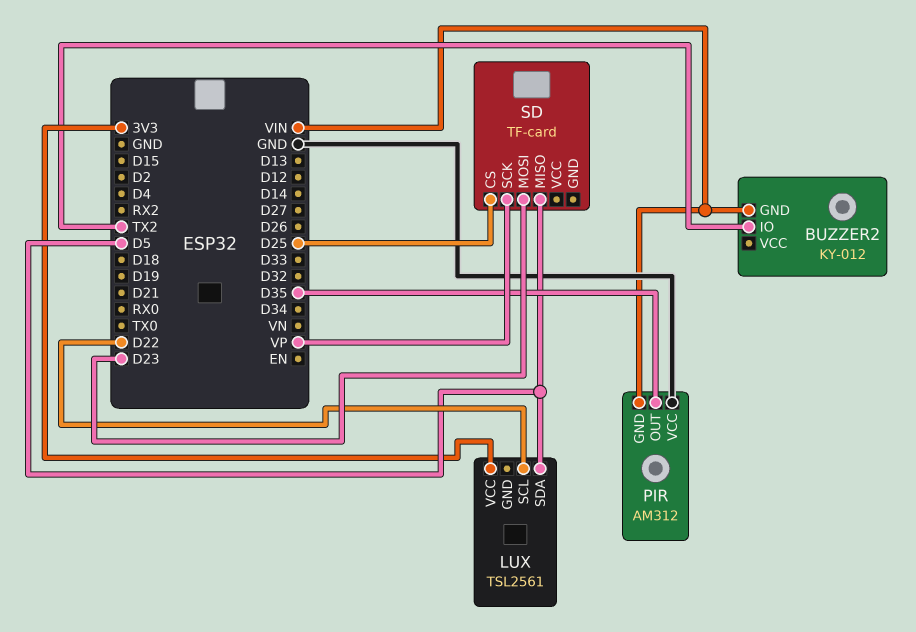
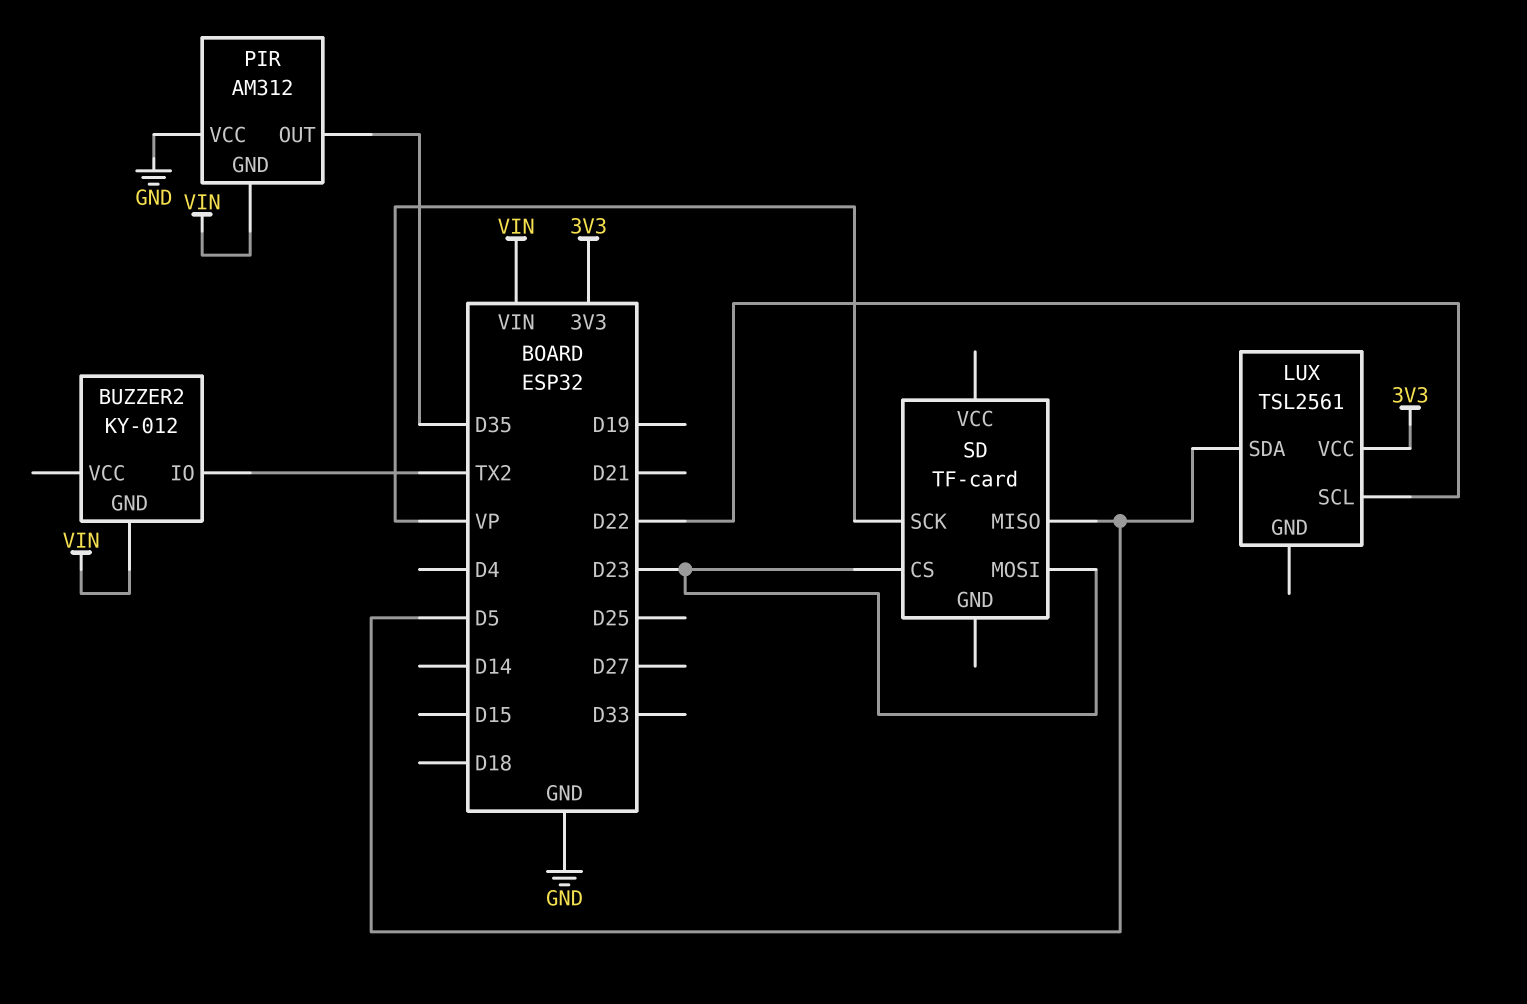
SD pin CS: D25 -> D23

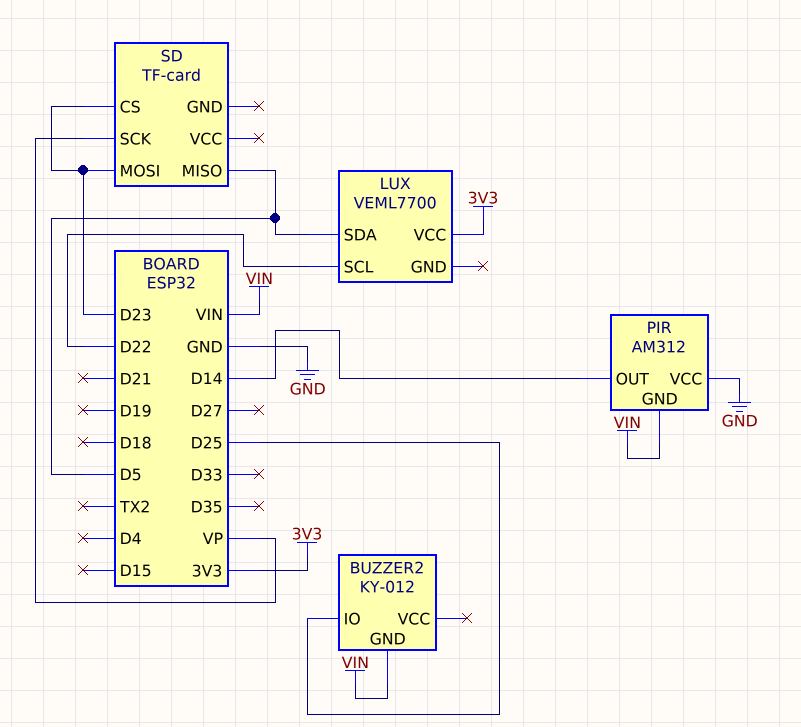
BUZZER2 pin IO: TX2 -> D25
LUX: TSL2561 -> VEML7700
PIR pin OUT: D35 -> D14

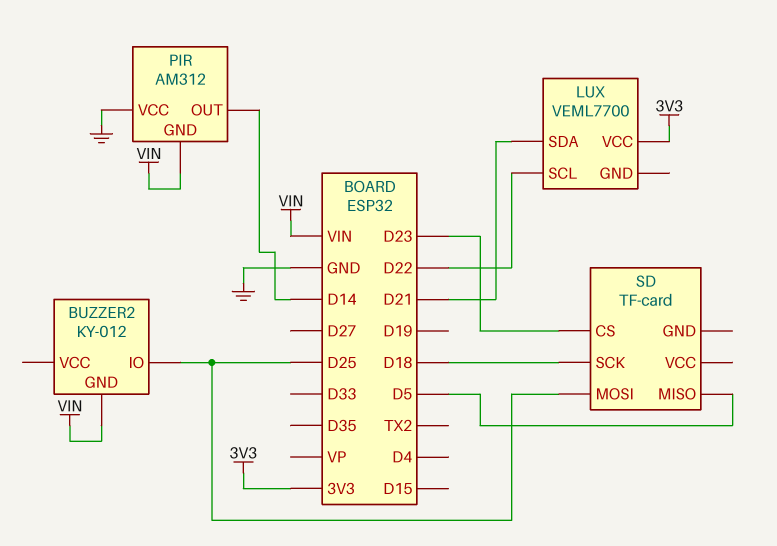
LUX pin SDA: D5 -> D21
SD pin MOSI: D23 -> D25
SD pin SCK: VP -> D18

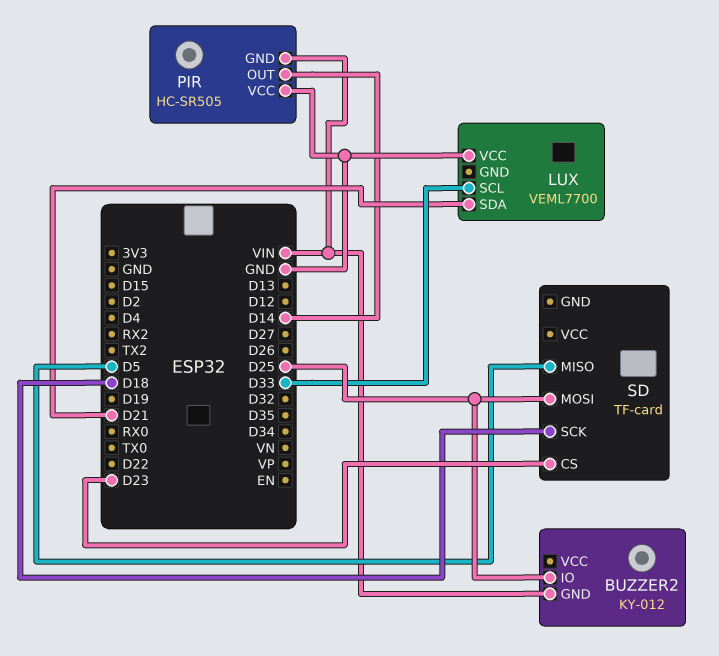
LUX pin SCL: D22 -> D33
LUX pin VCC: 3V3 -> GND
PIR: AM312 -> HC-SR505

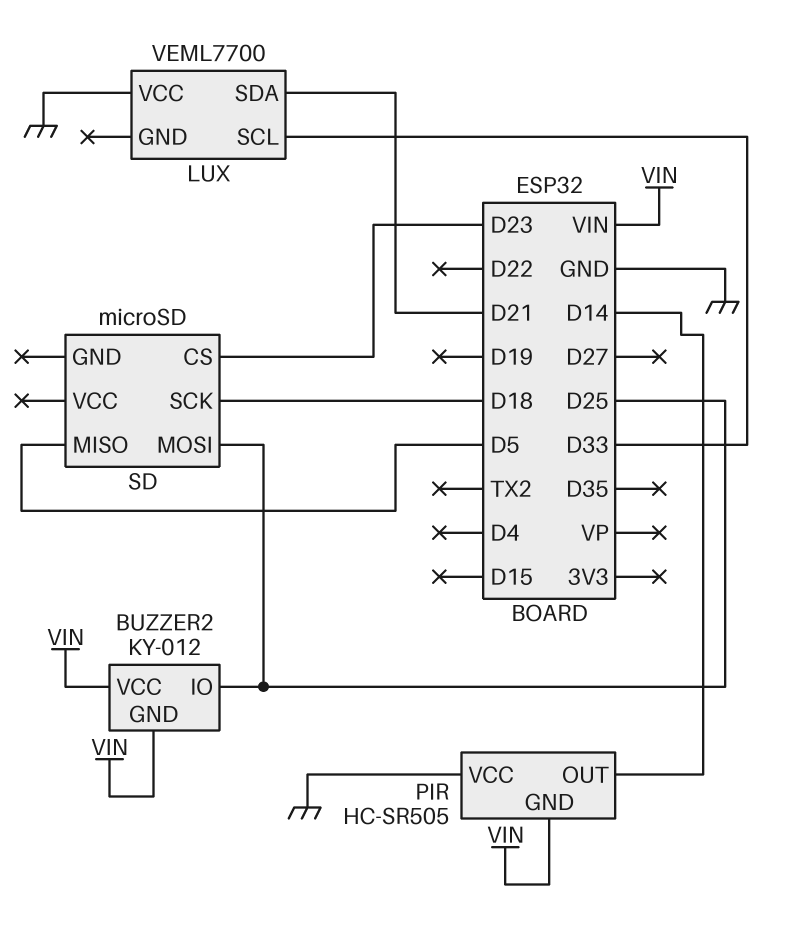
BUZZER2 pin VCC: none -> VIN
SD: TF-card -> microSD

